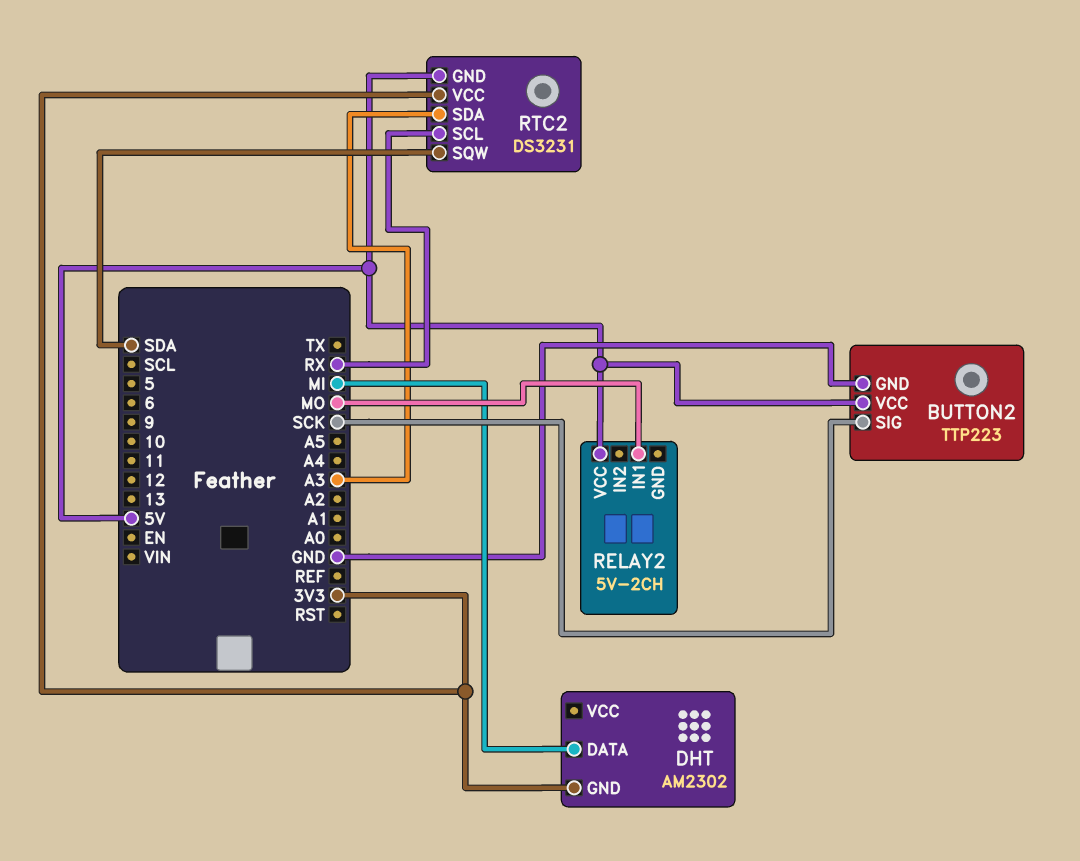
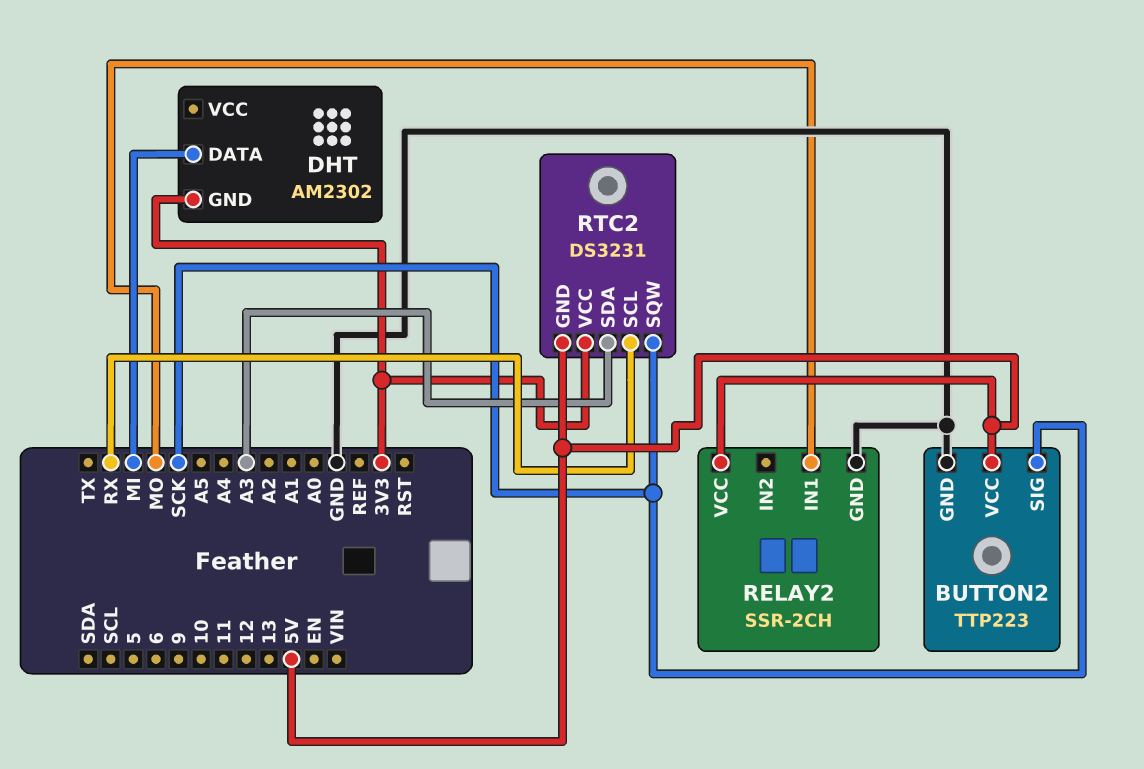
RELAY2: 5V-2CH -> SSR-2CH
RELAY2 pin GND: none -> GND
RTC2 pin SQW: SDA -> SCK

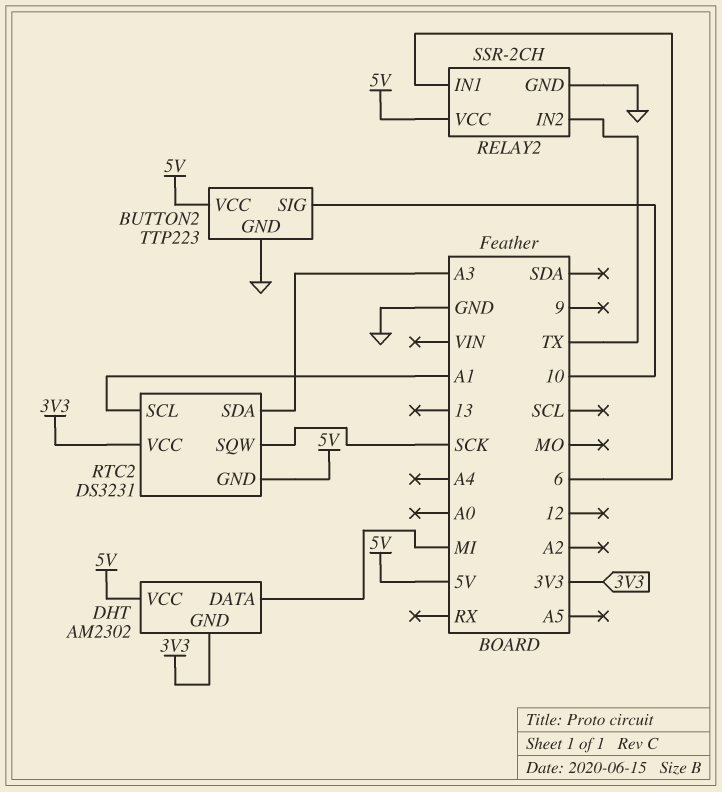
BUTTON2 pin SIG: SCK -> 10
DHT pin VCC: none -> 5V
RELAY2 pin IN1: MO -> 6
RELAY2 pin IN2: none -> TX
RTC2 pin SCL: RX -> A1

